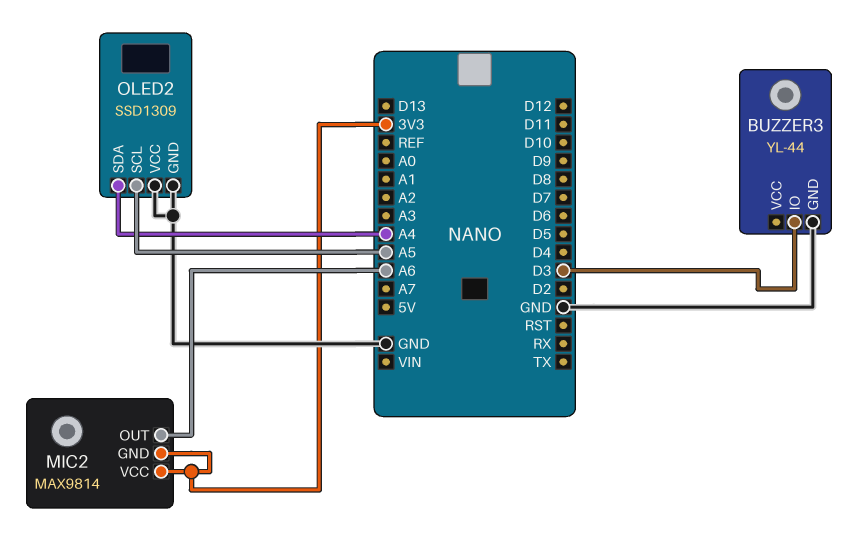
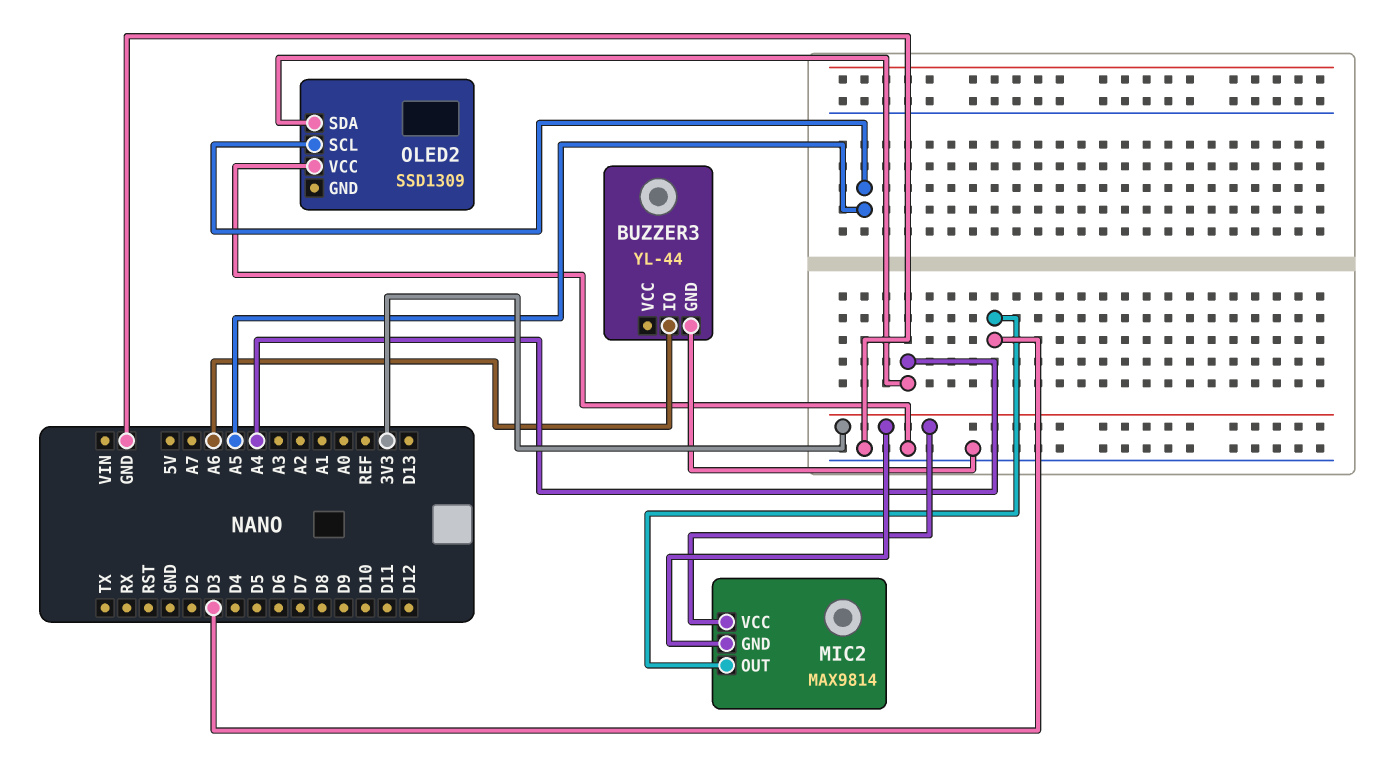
BUZZER3 pin IO: D3 -> A6
MIC2 pin OUT: A6 -> D3
OLED2 pin GND: GND -> none

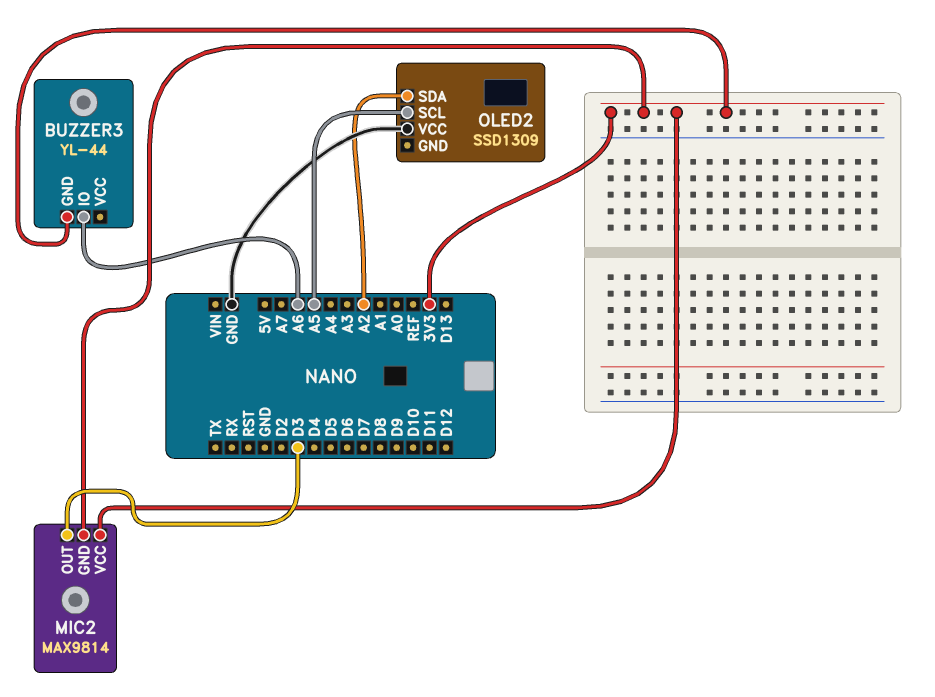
BUZZER3 pin GND: GND -> 3V3
OLED2 pin SDA: A4 -> A2

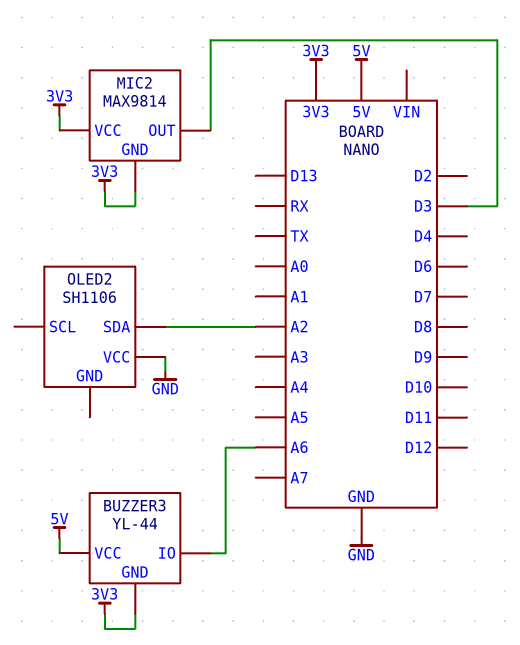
BUZZER3 pin VCC: none -> 5V
OLED2: SSD1309 -> SH1106
OLED2 pin SCL: A5 -> none

